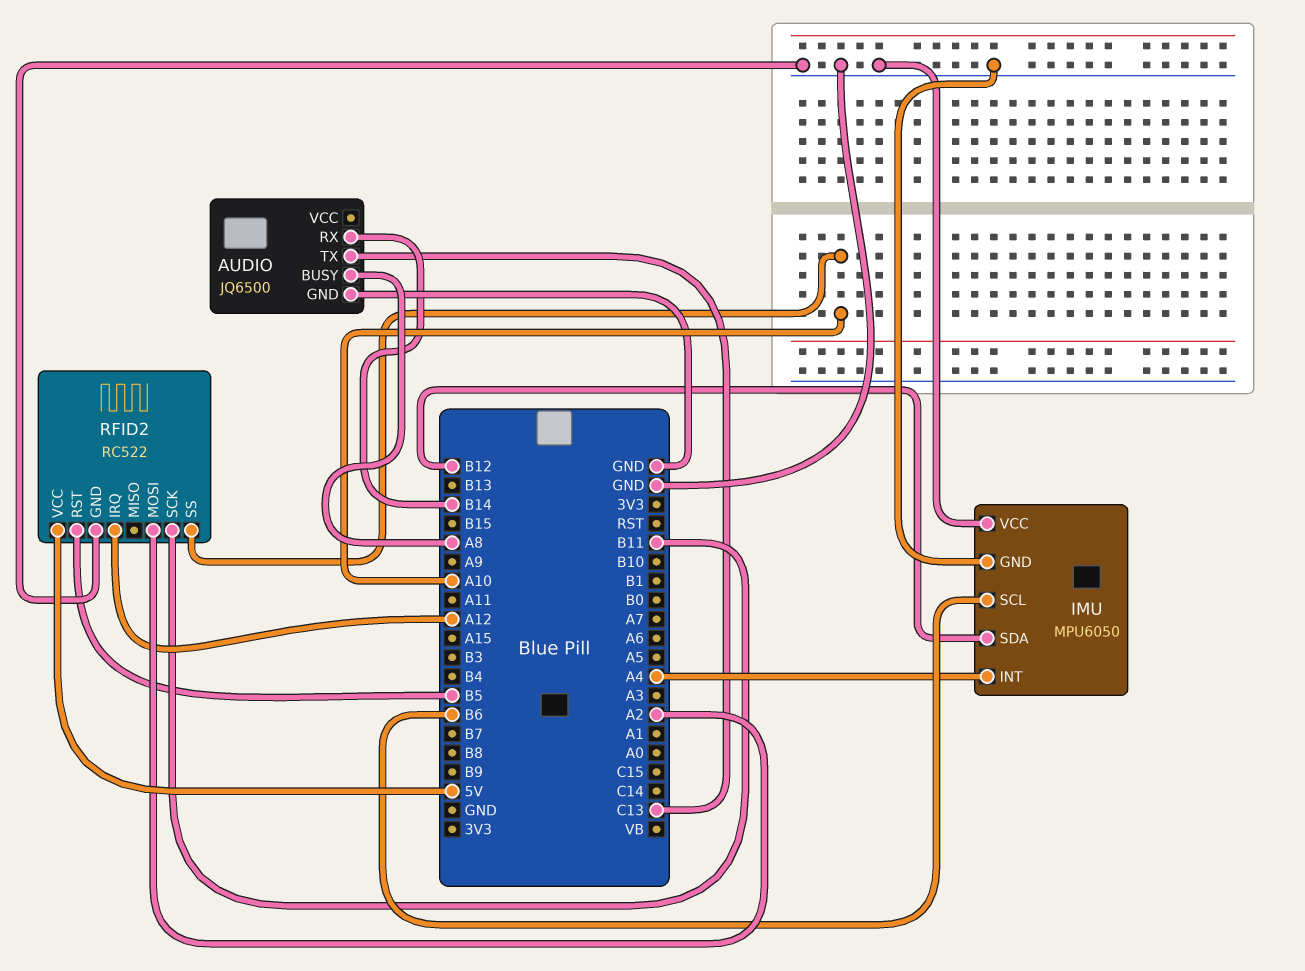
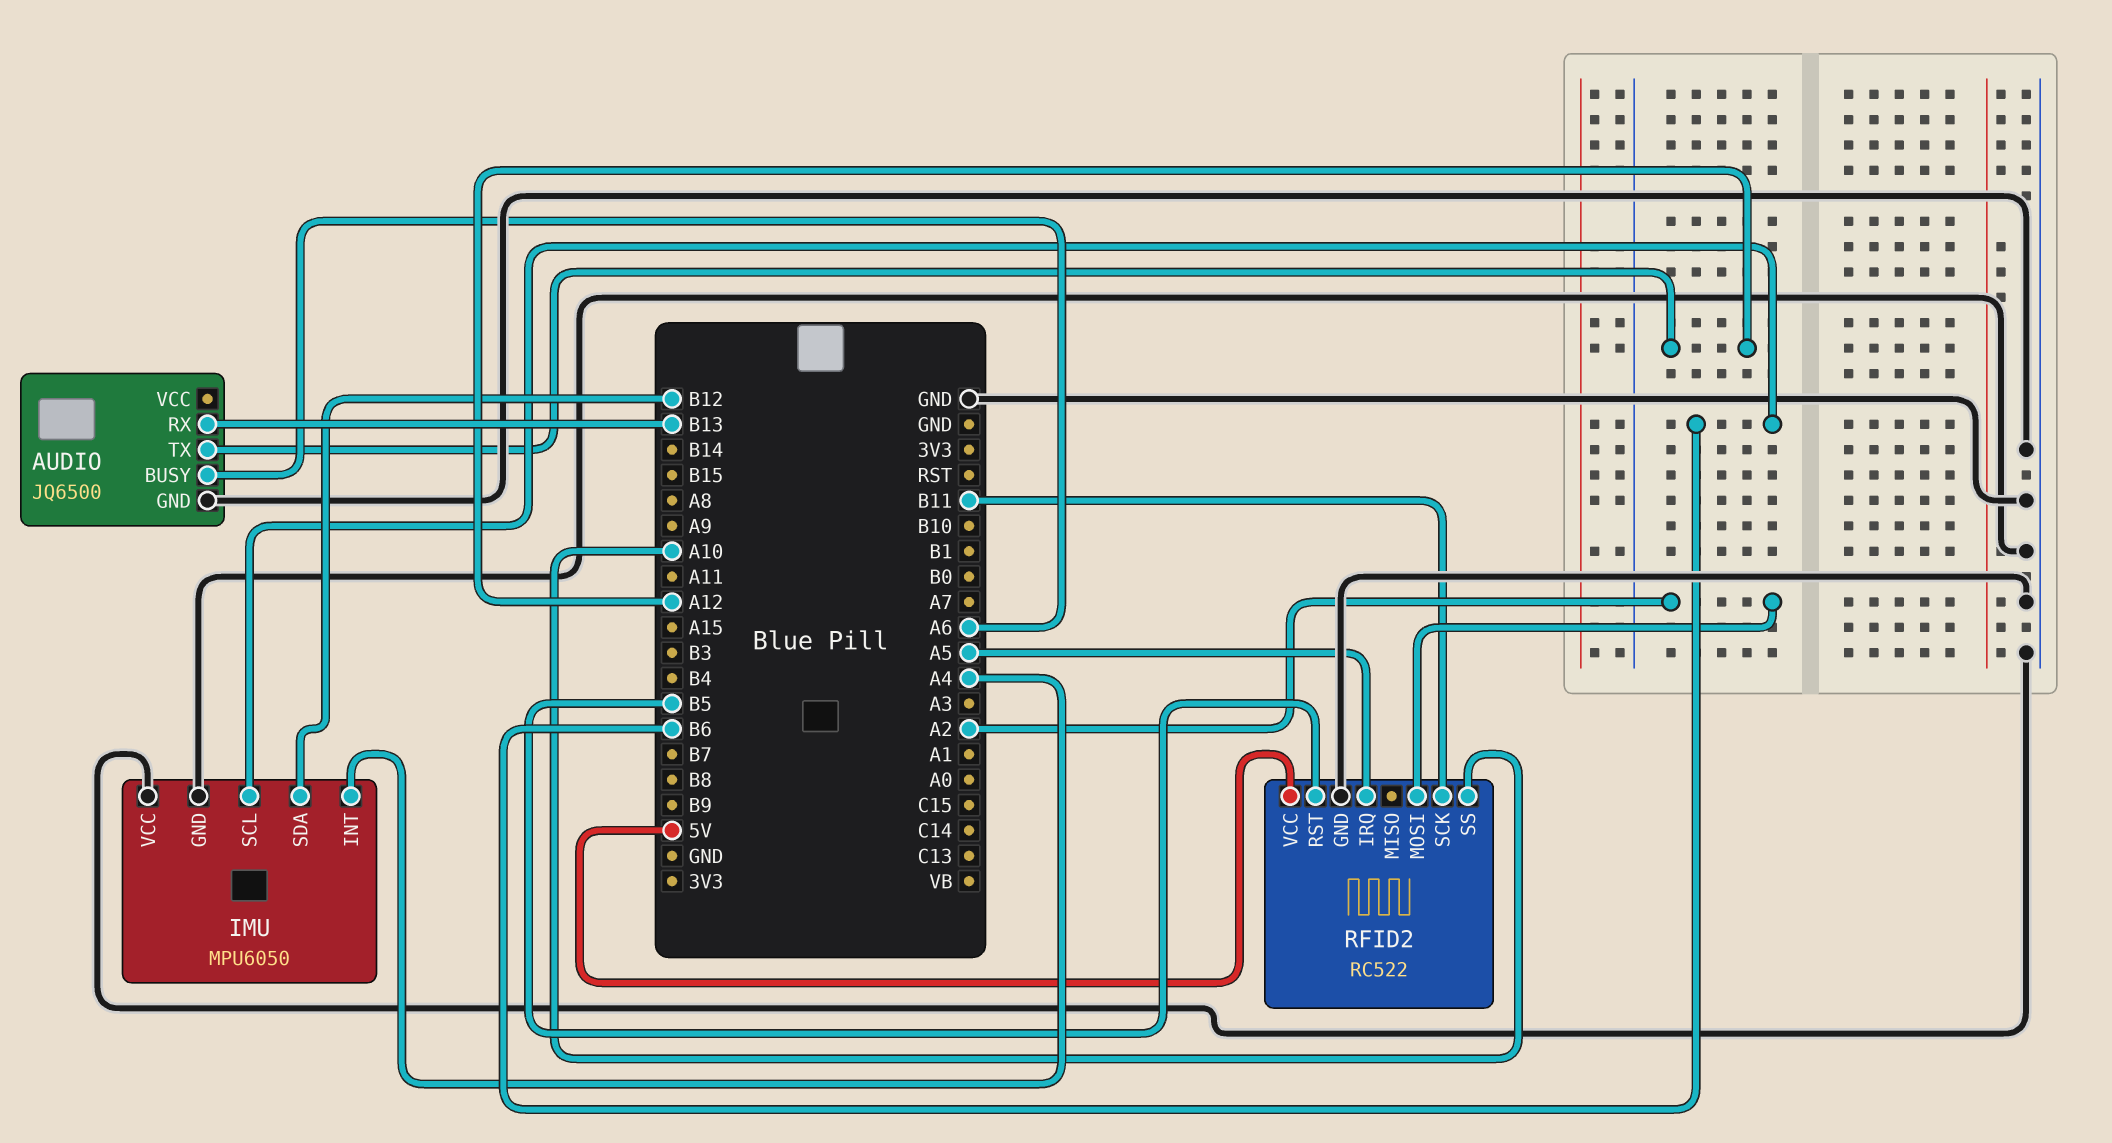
AUDIO pin BUSY: A8 -> A6
AUDIO pin RX: B14 -> B13
AUDIO pin TX: C13 -> A12
RFID2 pin IRQ: A12 -> A5

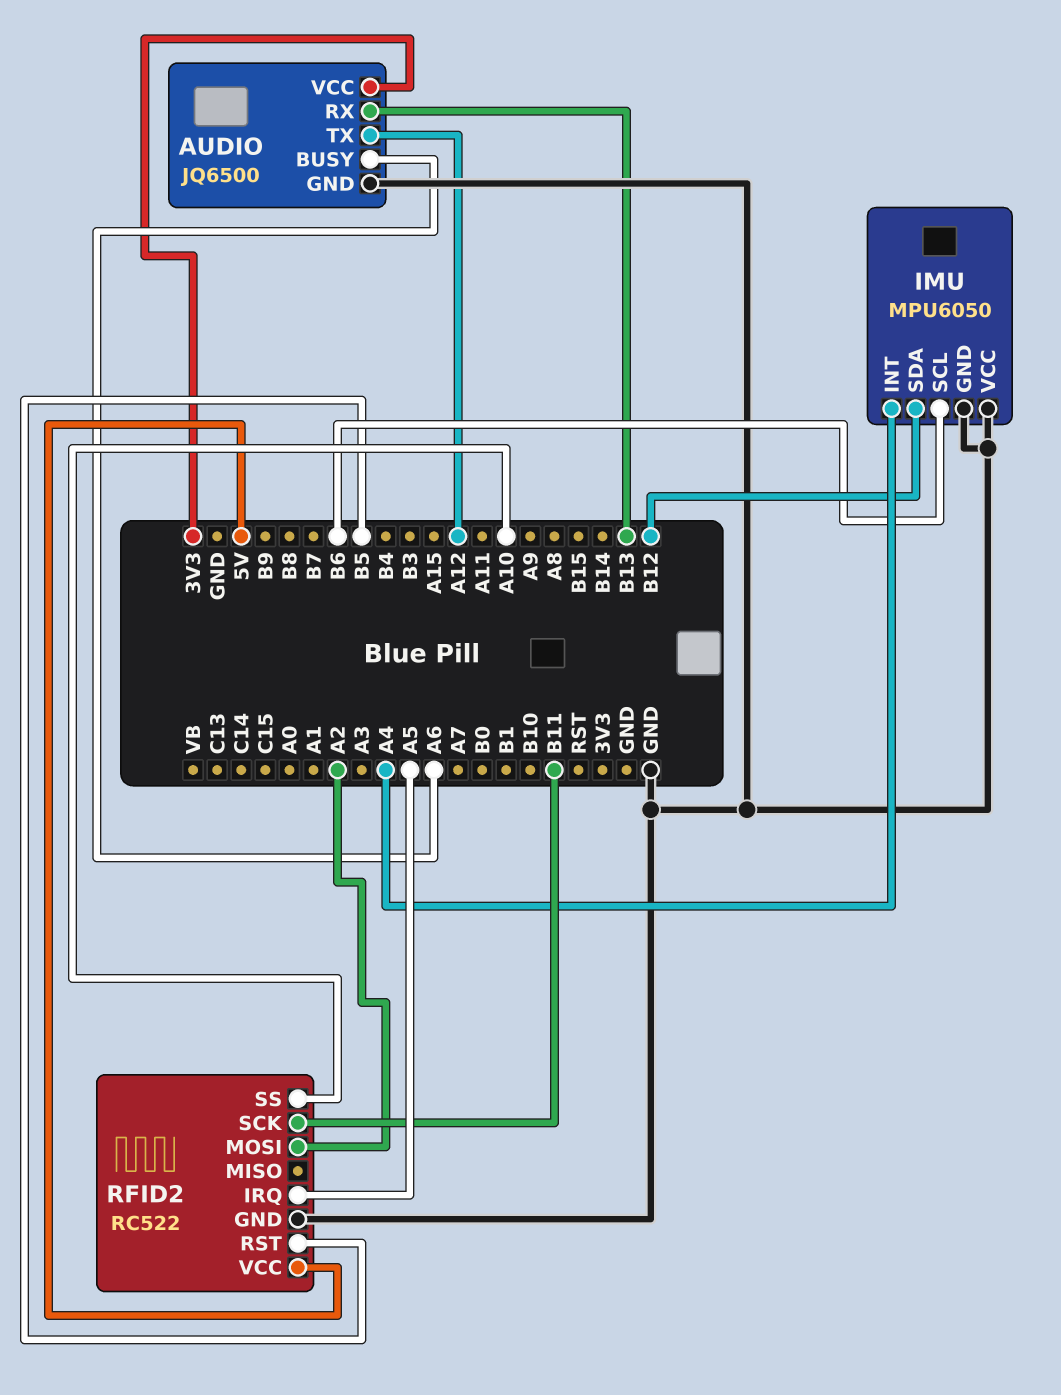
AUDIO pin VCC: none -> 3V3

